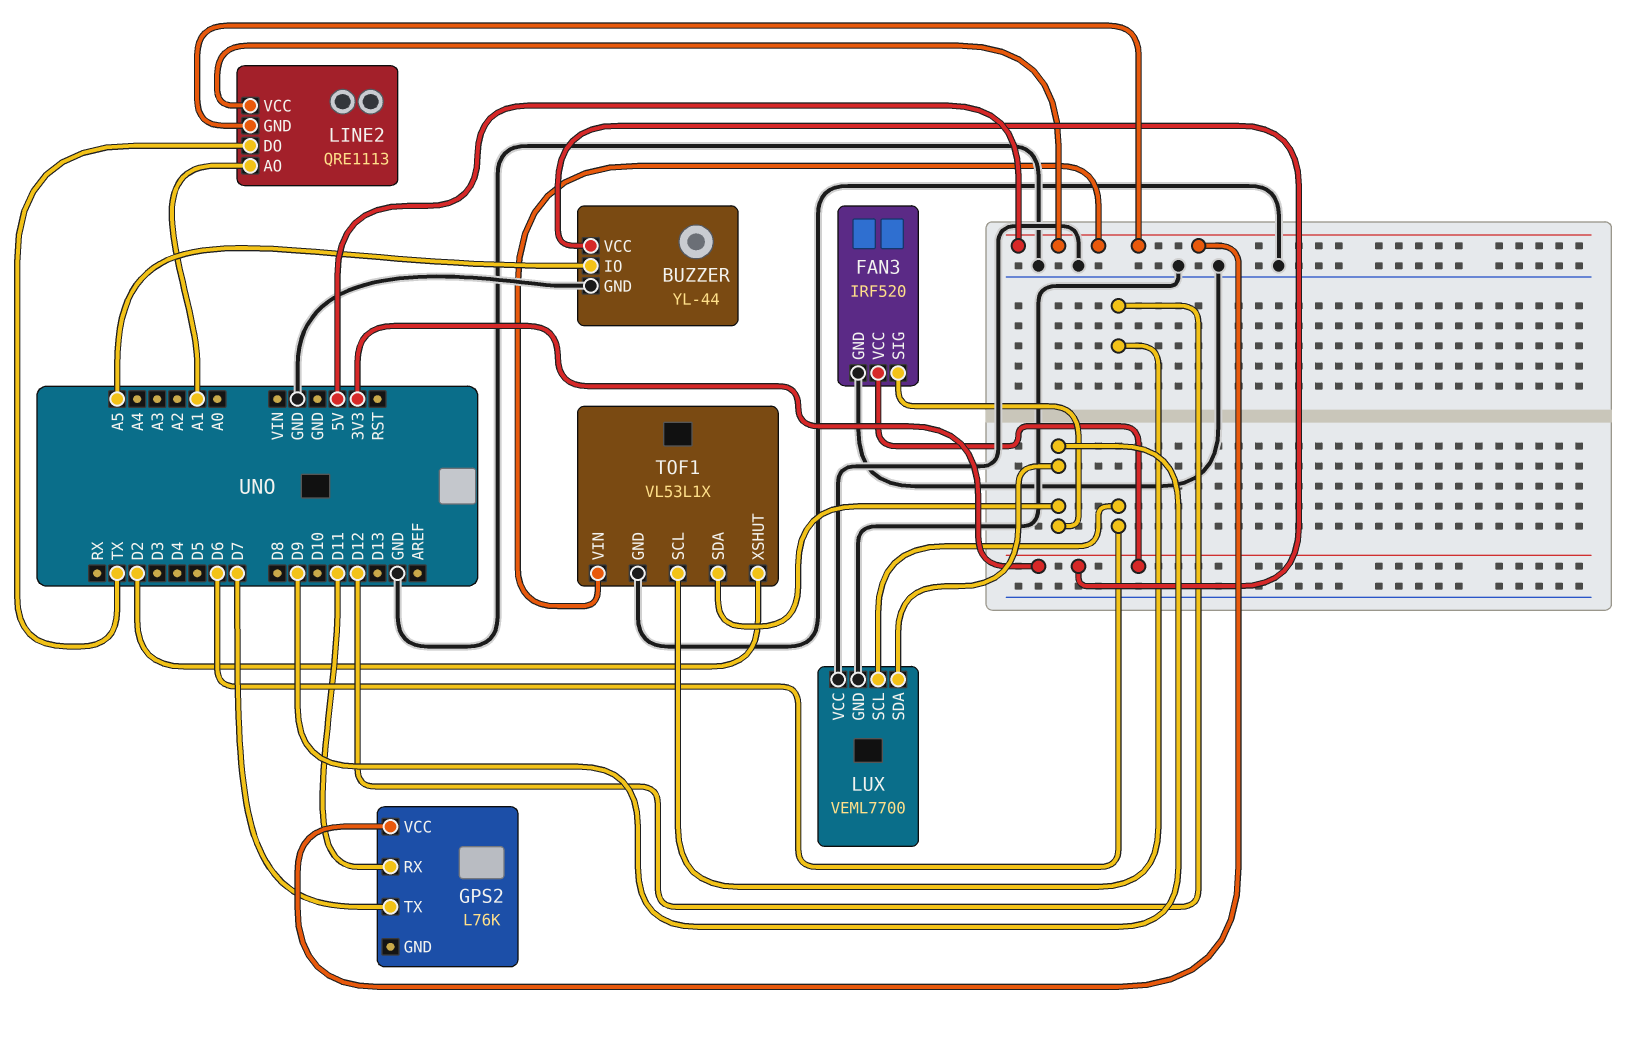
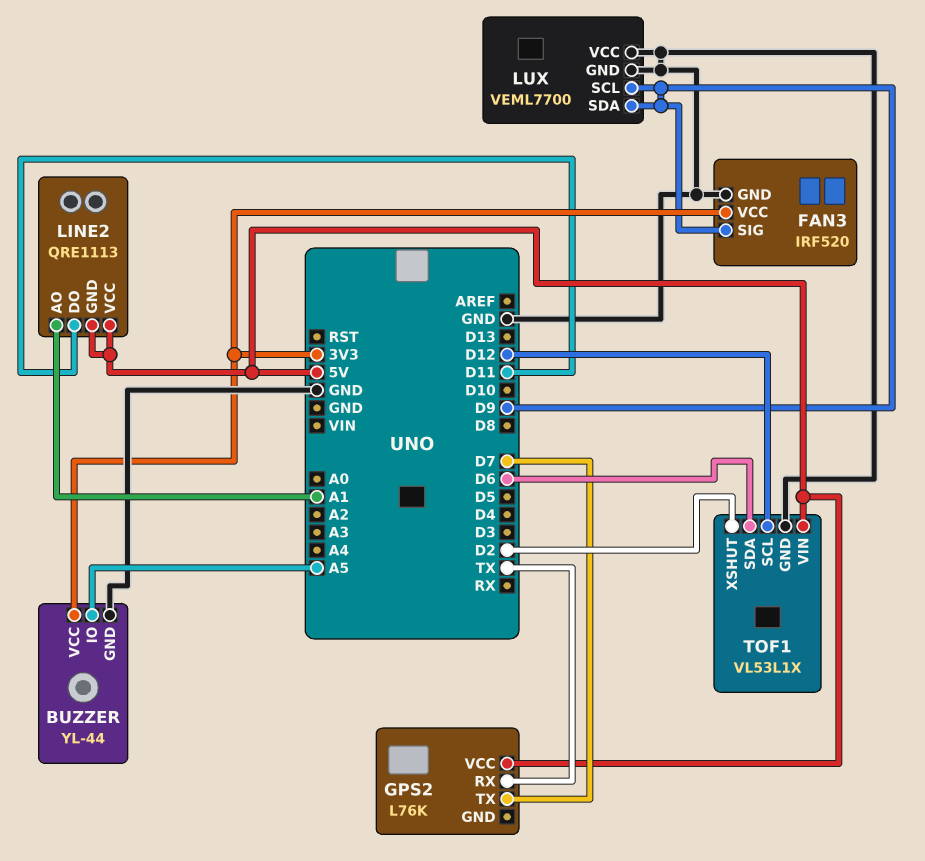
GPS2 pin RX: D11 -> TX
LINE2 pin DO: TX -> D11
LUX pin SCL: D6 -> D9
TOF1 pin SDA: D9 -> D6

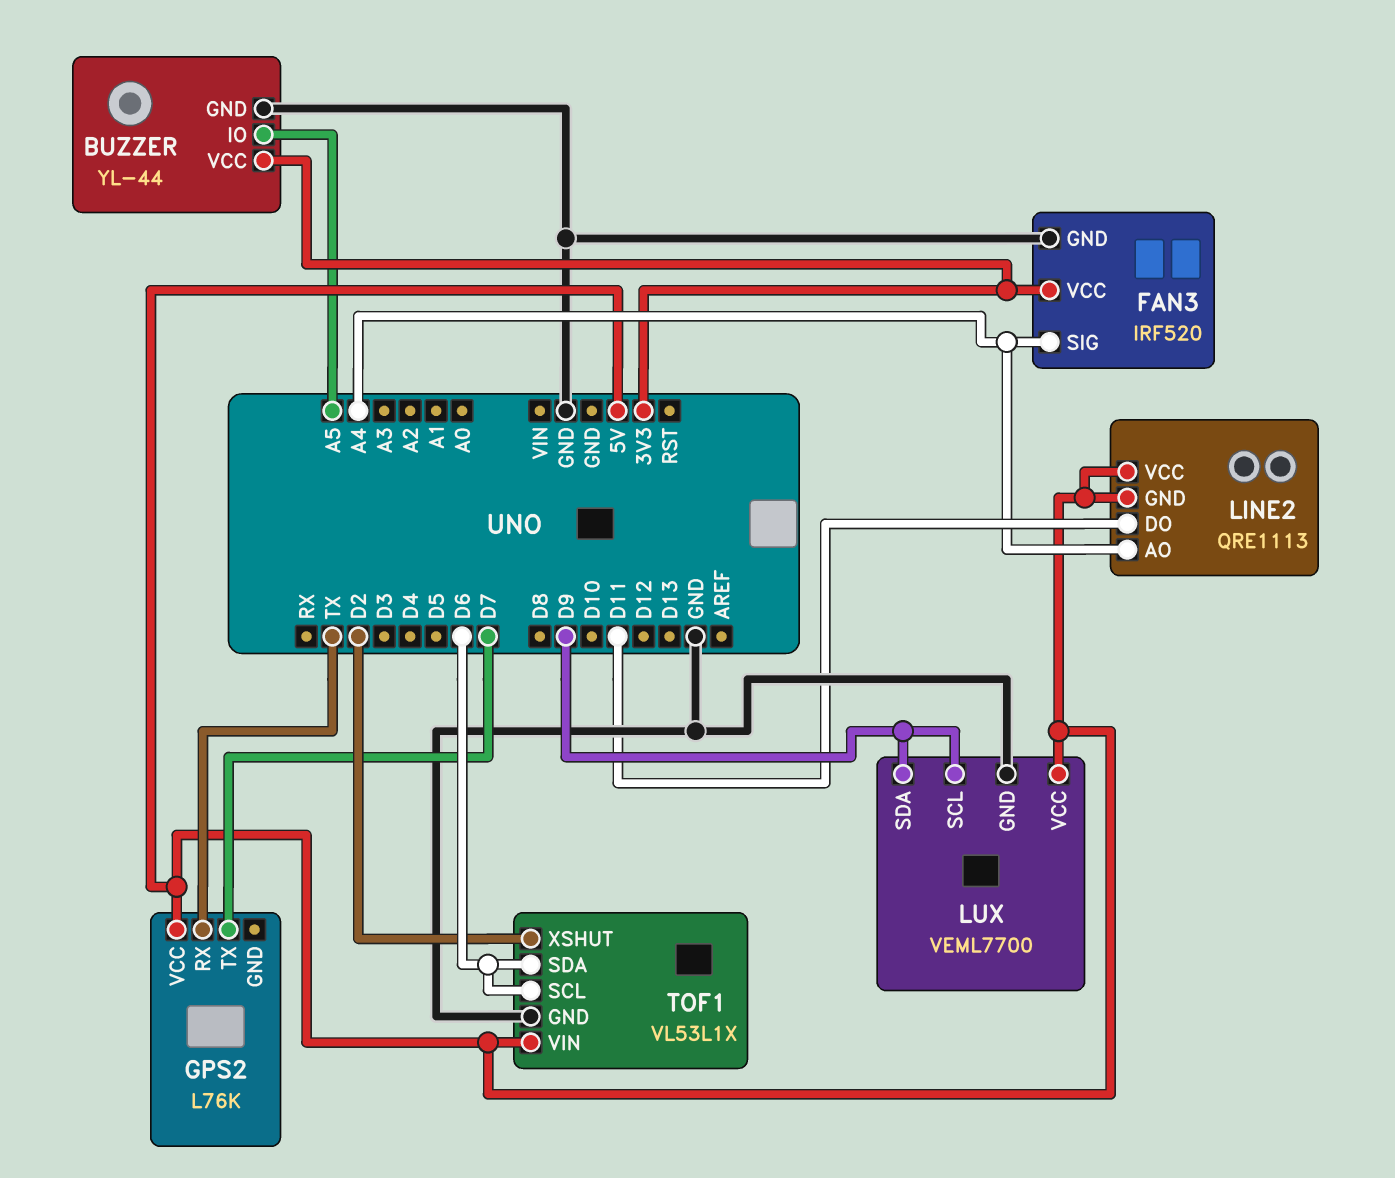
FAN3 pin SIG: D9 -> A4
LINE2 pin AO: A1 -> A4
LUX pin VCC: GND -> 5V
TOF1 pin SCL: D12 -> D6

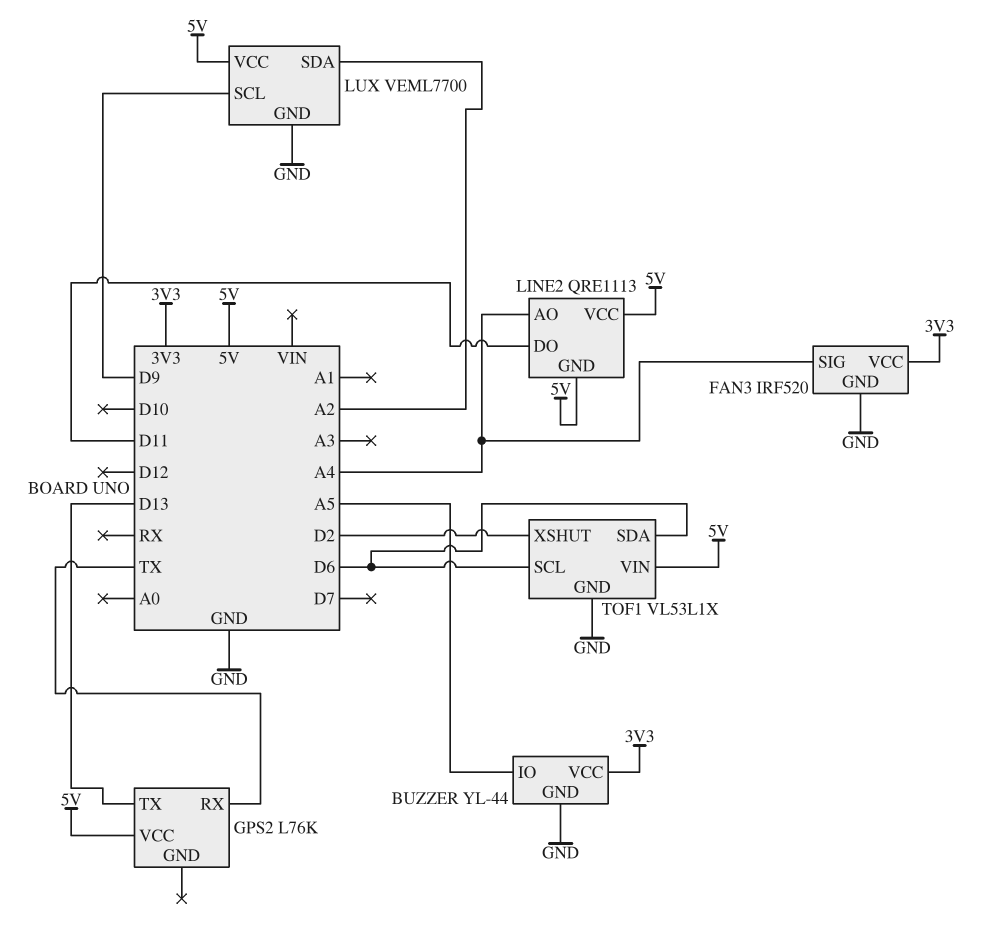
GPS2 pin TX: D7 -> D13
LUX pin SDA: D9 -> A2

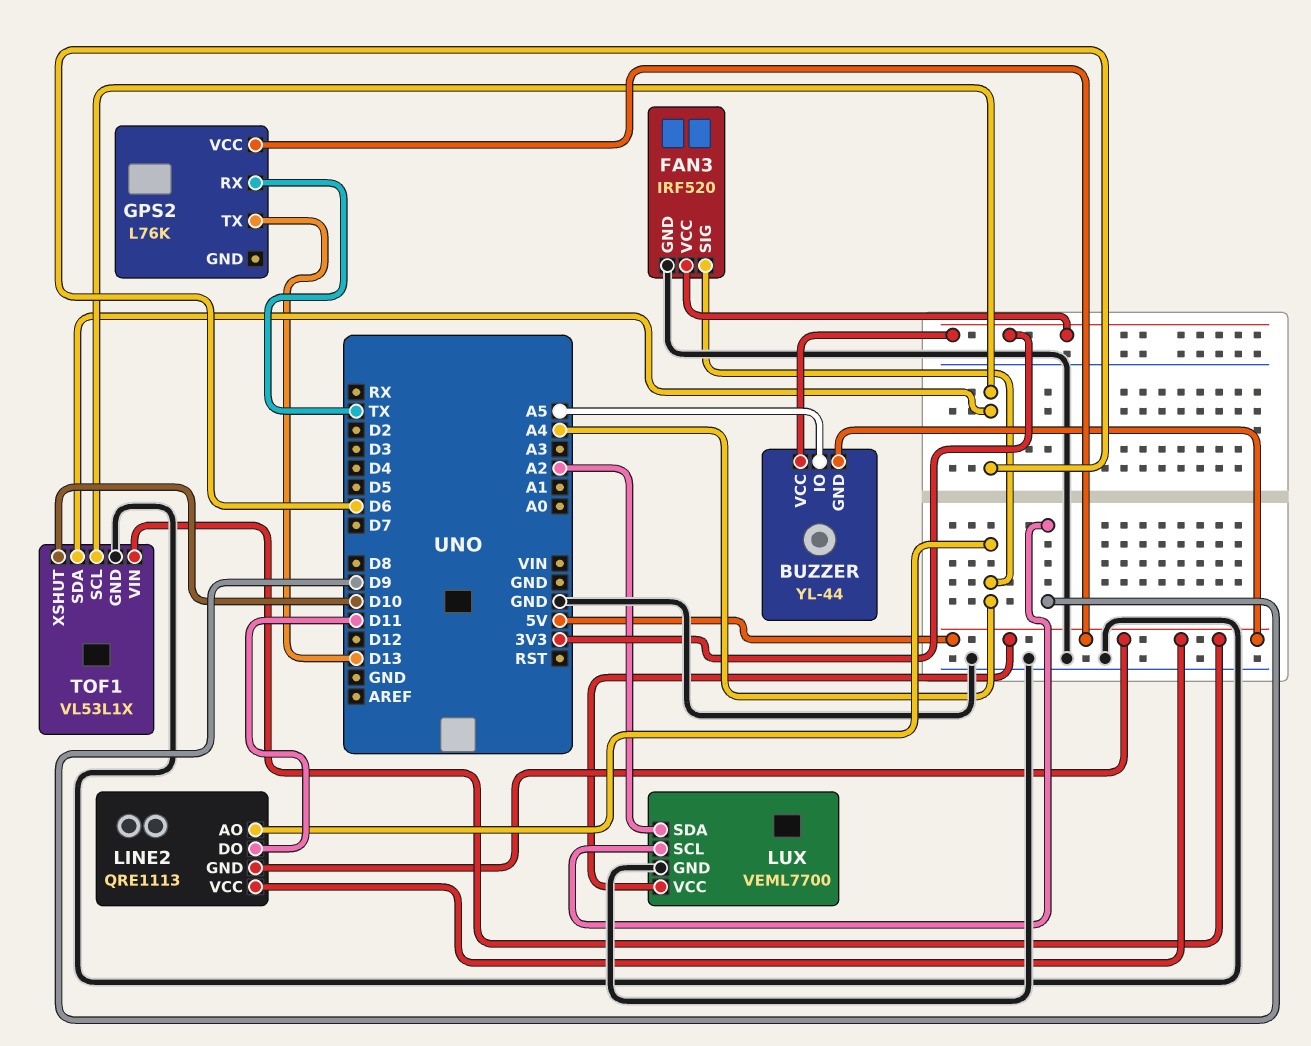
BUZZER pin GND: GND -> 5V
TOF1 pin XSHUT: D2 -> D10

